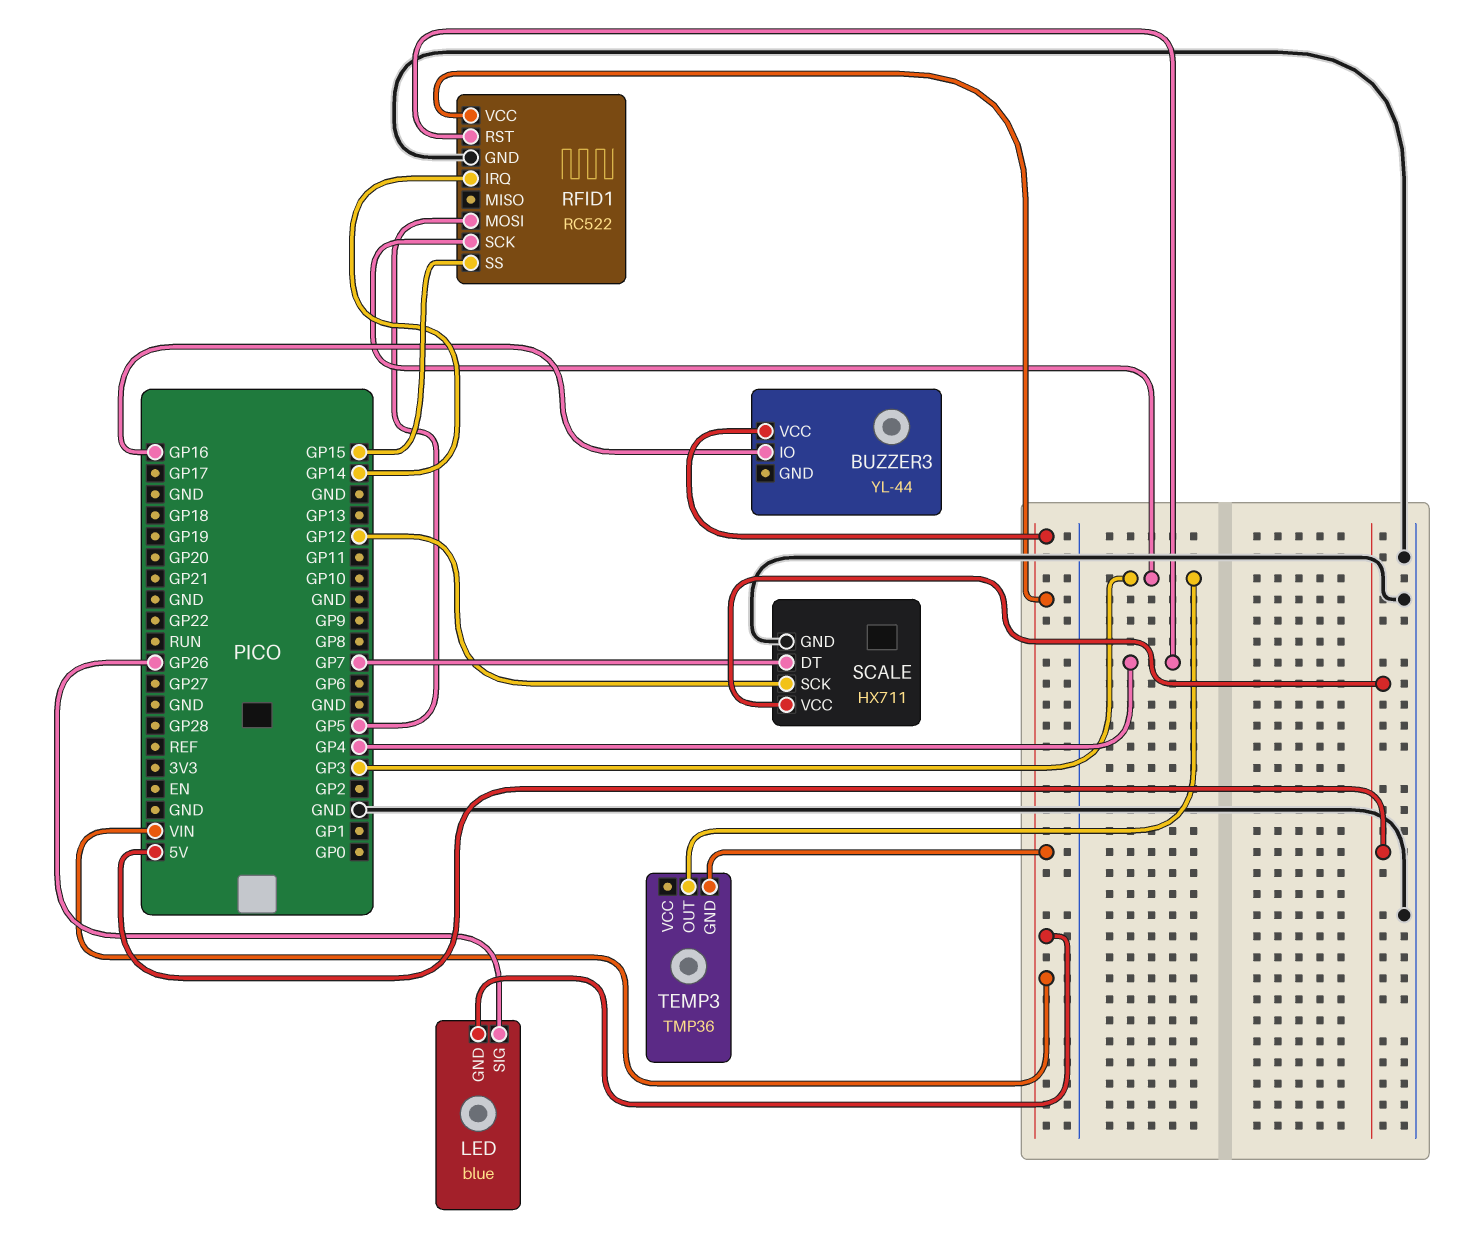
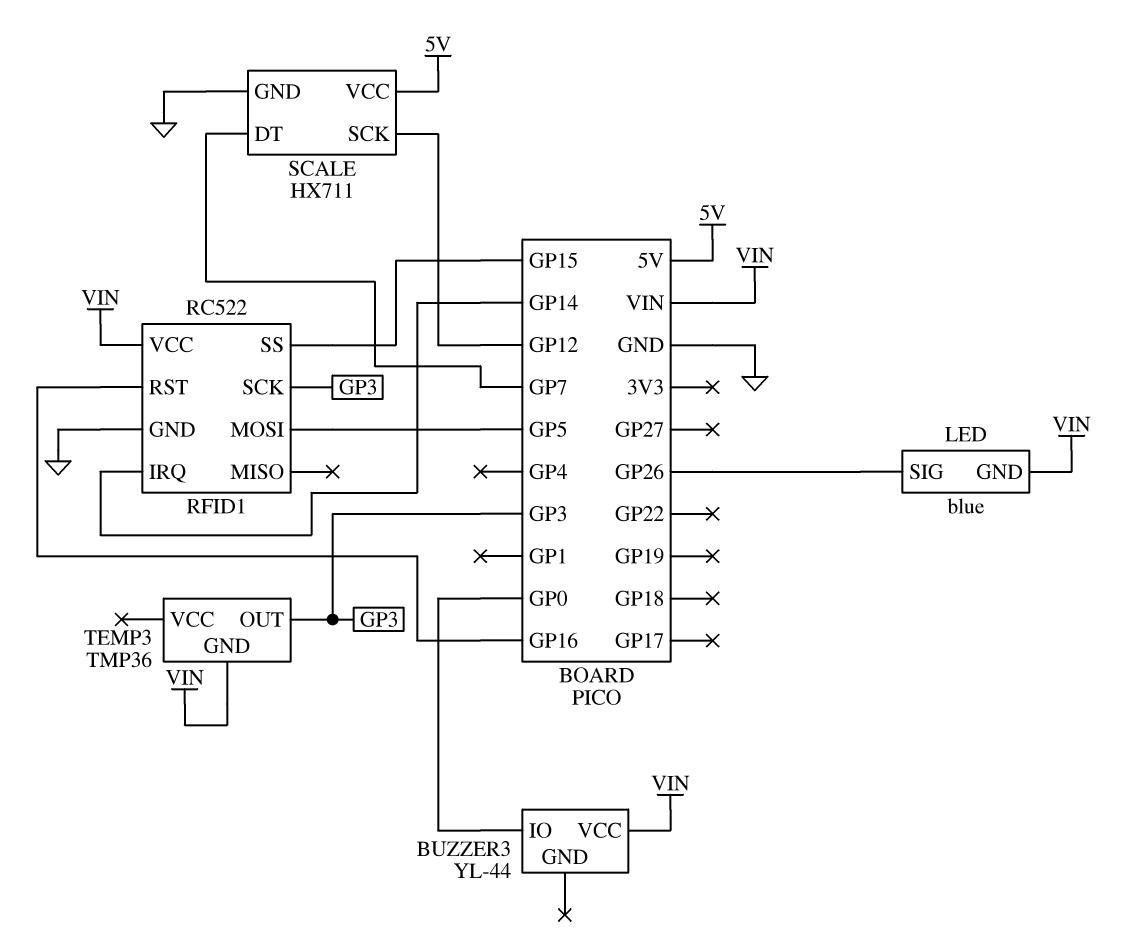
BUZZER3 pin IO: GP16 -> GP0
RFID1 pin RST: GP4 -> GP16

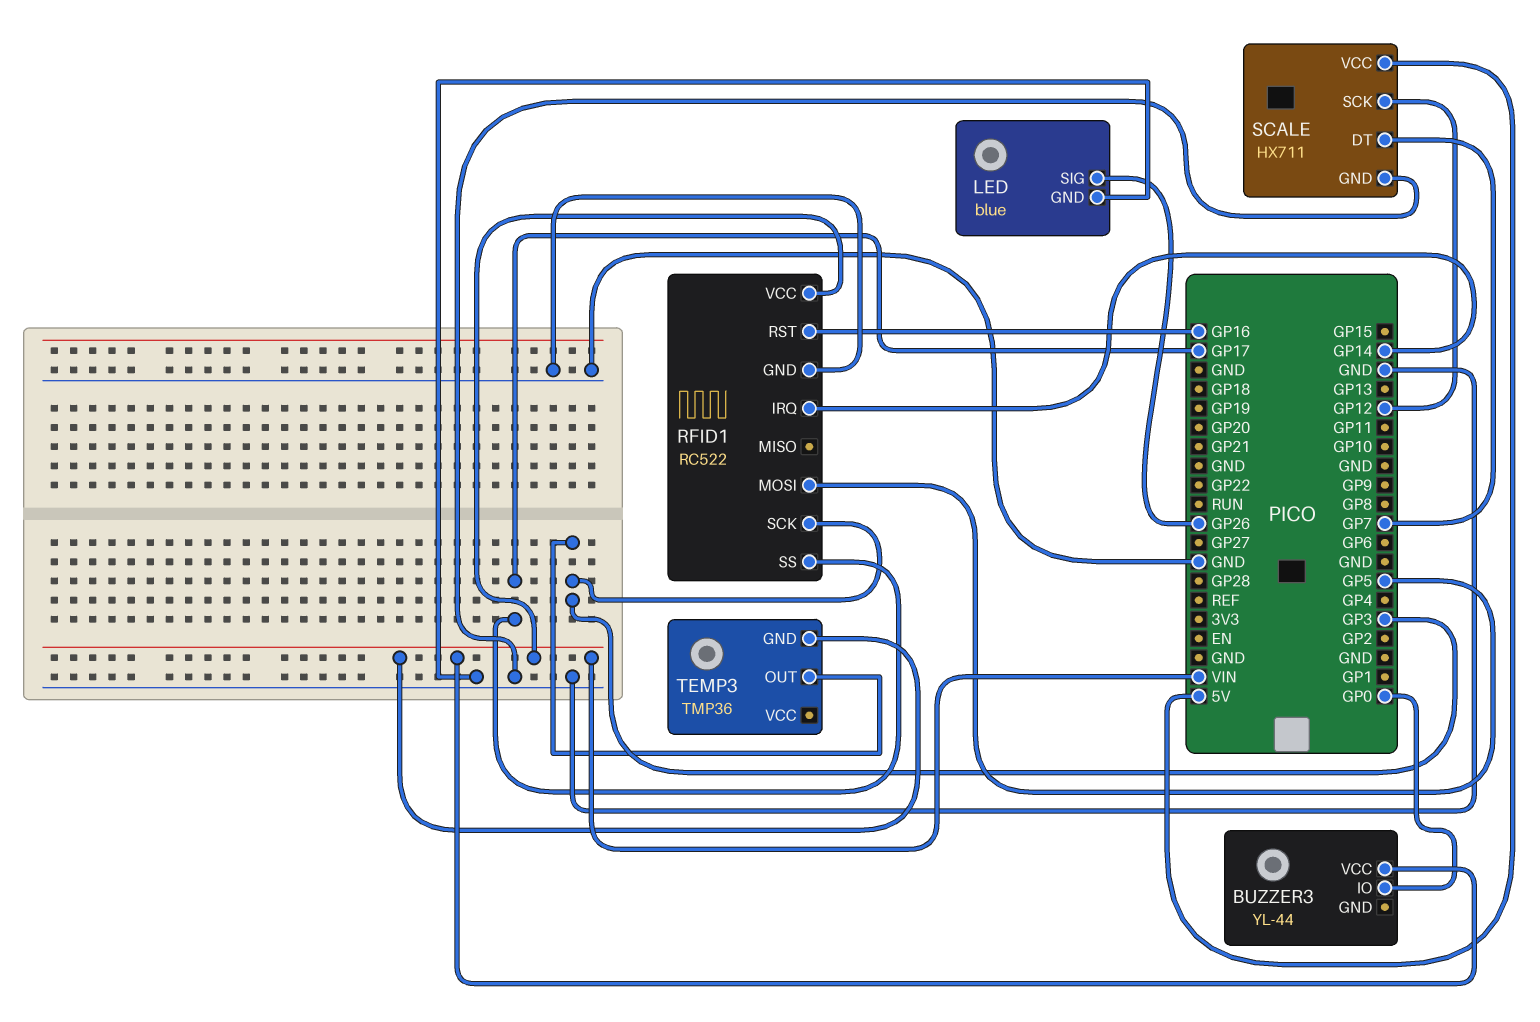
LED pin GND: VIN -> GND
RFID1 pin SS: GP15 -> GP17

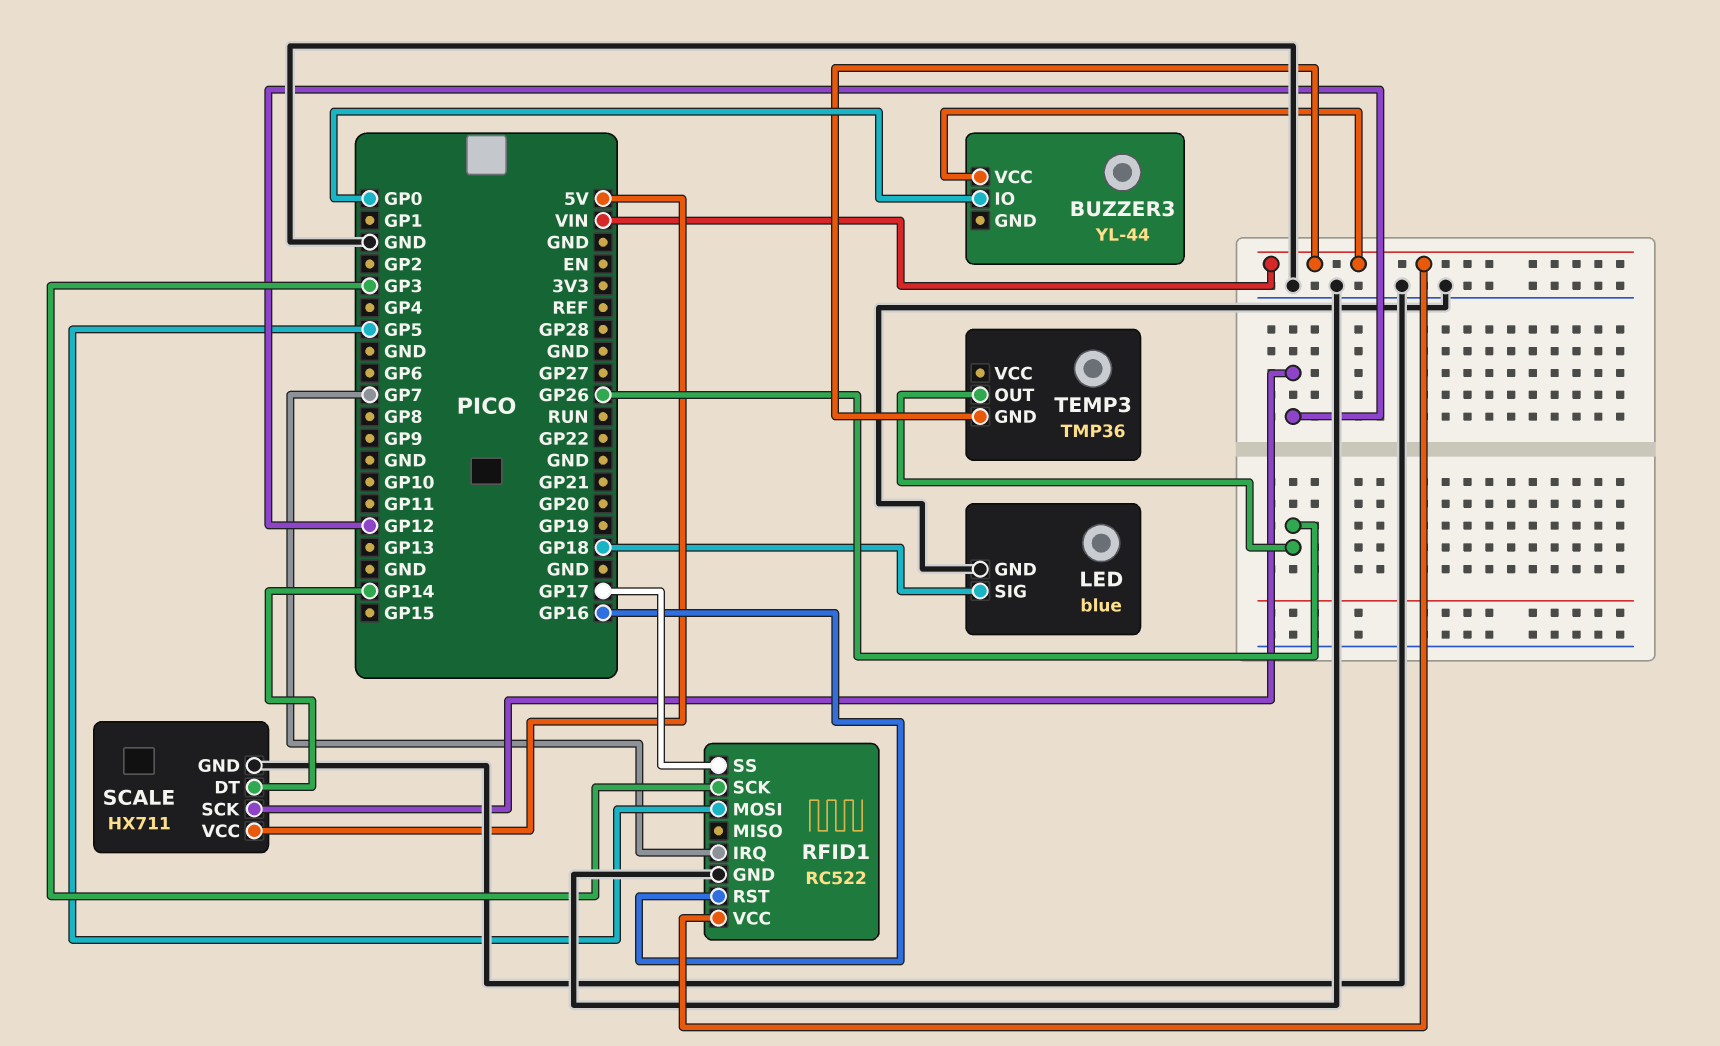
LED pin SIG: GP26 -> GP18
RFID1 pin IRQ: GP14 -> GP7
SCALE pin DT: GP7 -> GP14
TEMP3 pin OUT: GP3 -> GP26

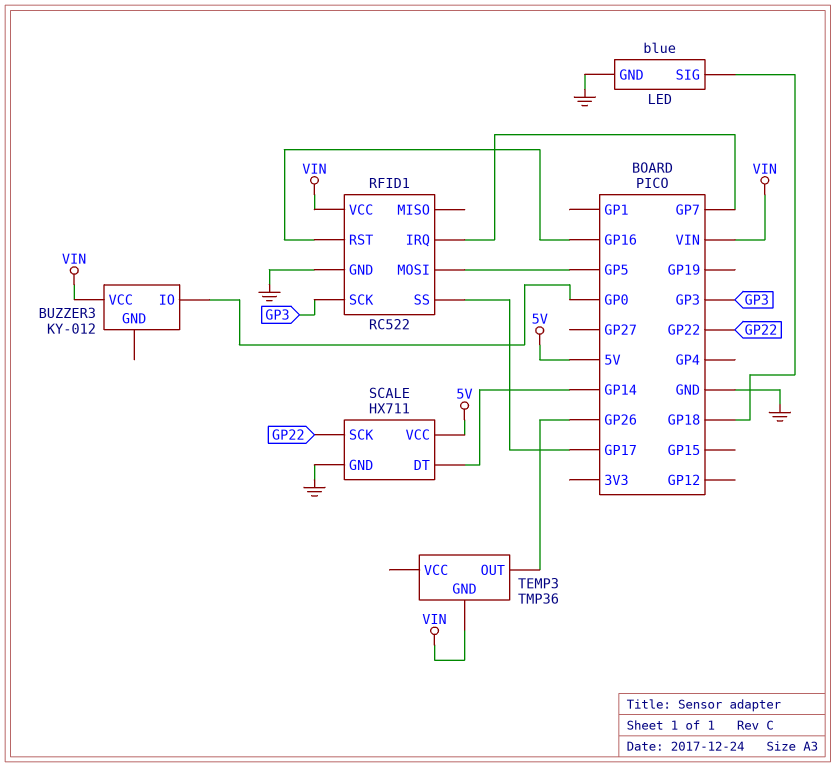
BUZZER3: YL-44 -> KY-012
SCALE pin SCK: GP12 -> GP22

